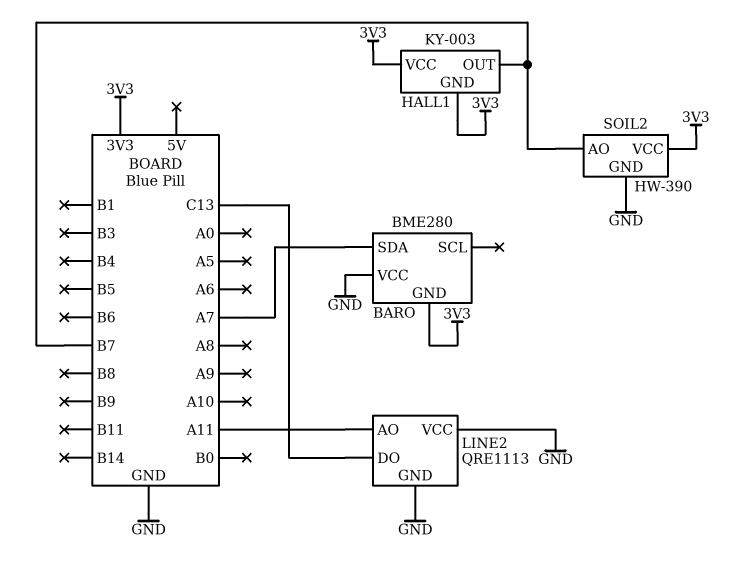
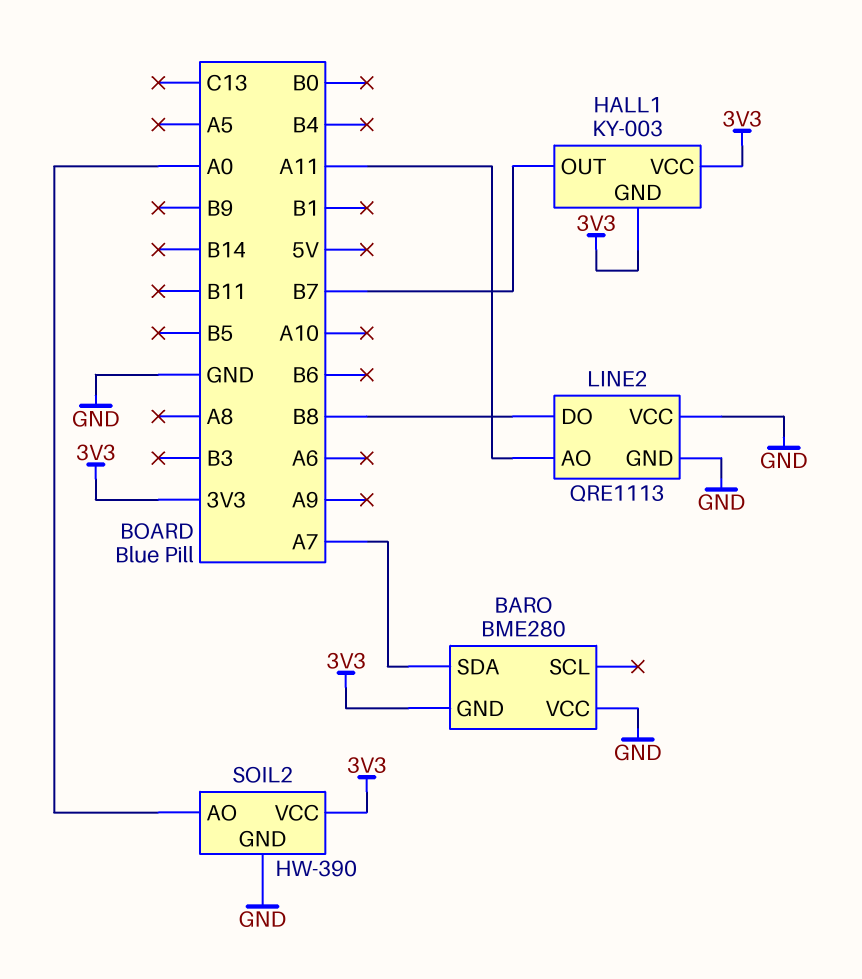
LINE2 pin DO: C13 -> B8
SOIL2 pin AO: B7 -> A0

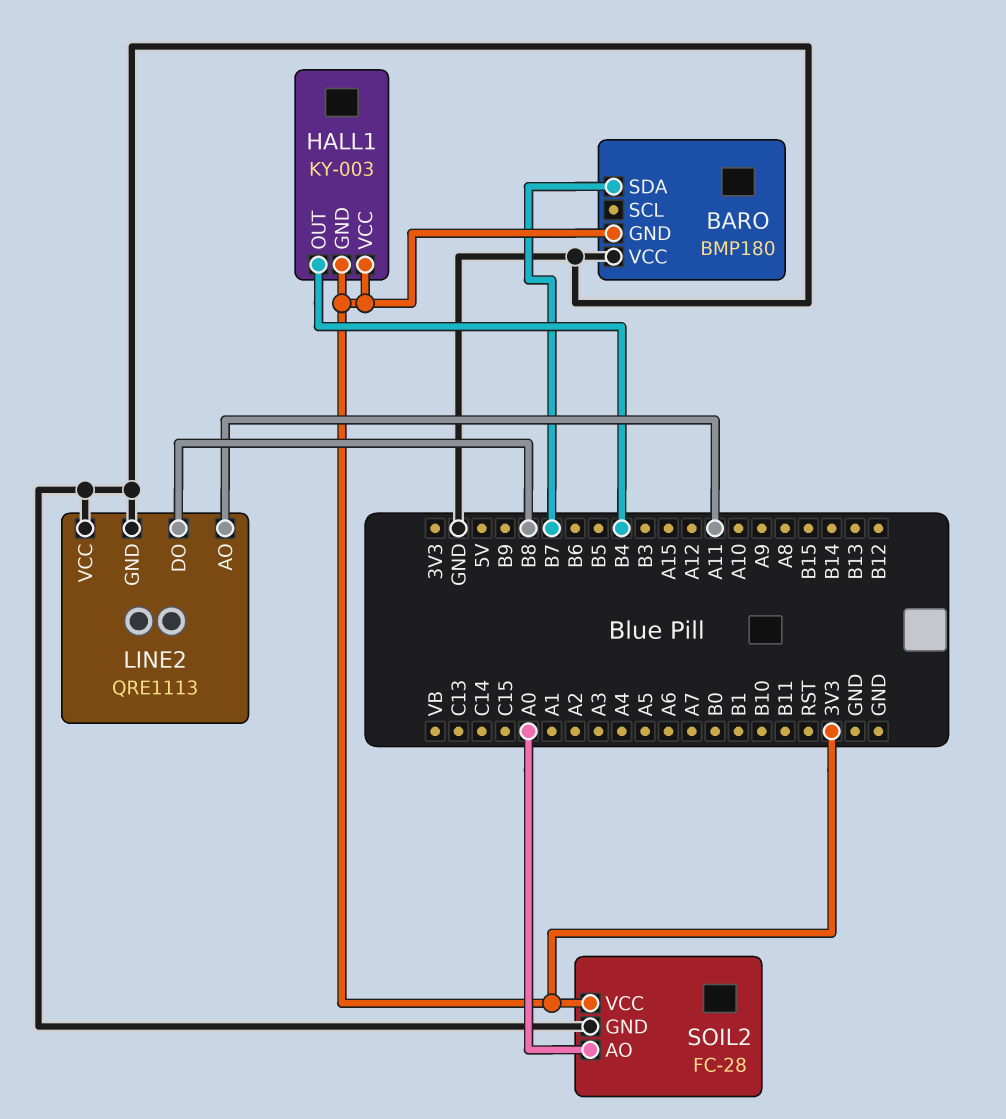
BARO: BME280 -> BMP180
BARO pin SDA: A7 -> B7
HALL1 pin OUT: B7 -> B4
SOIL2: HW-390 -> FC-28

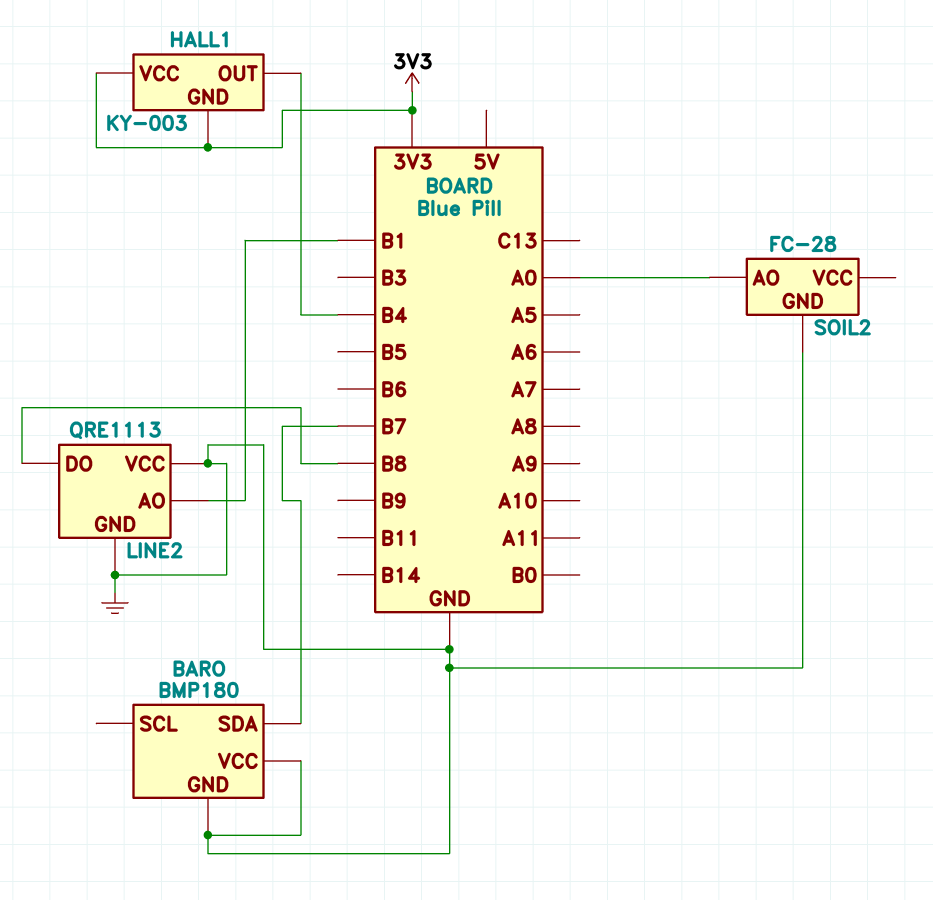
BARO pin GND: 3V3 -> GND
LINE2 pin AO: A11 -> B1
SOIL2 pin VCC: 3V3 -> none

